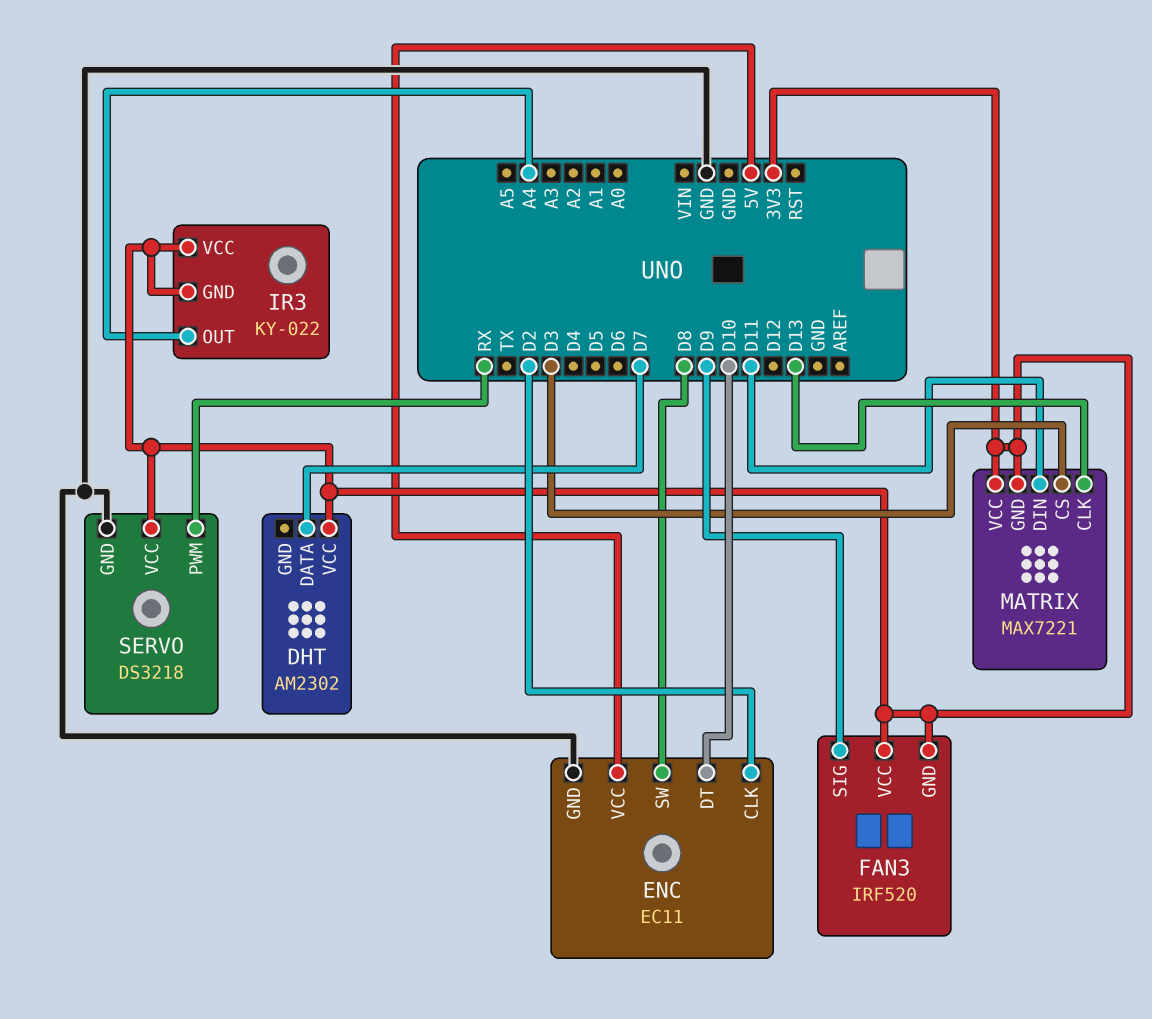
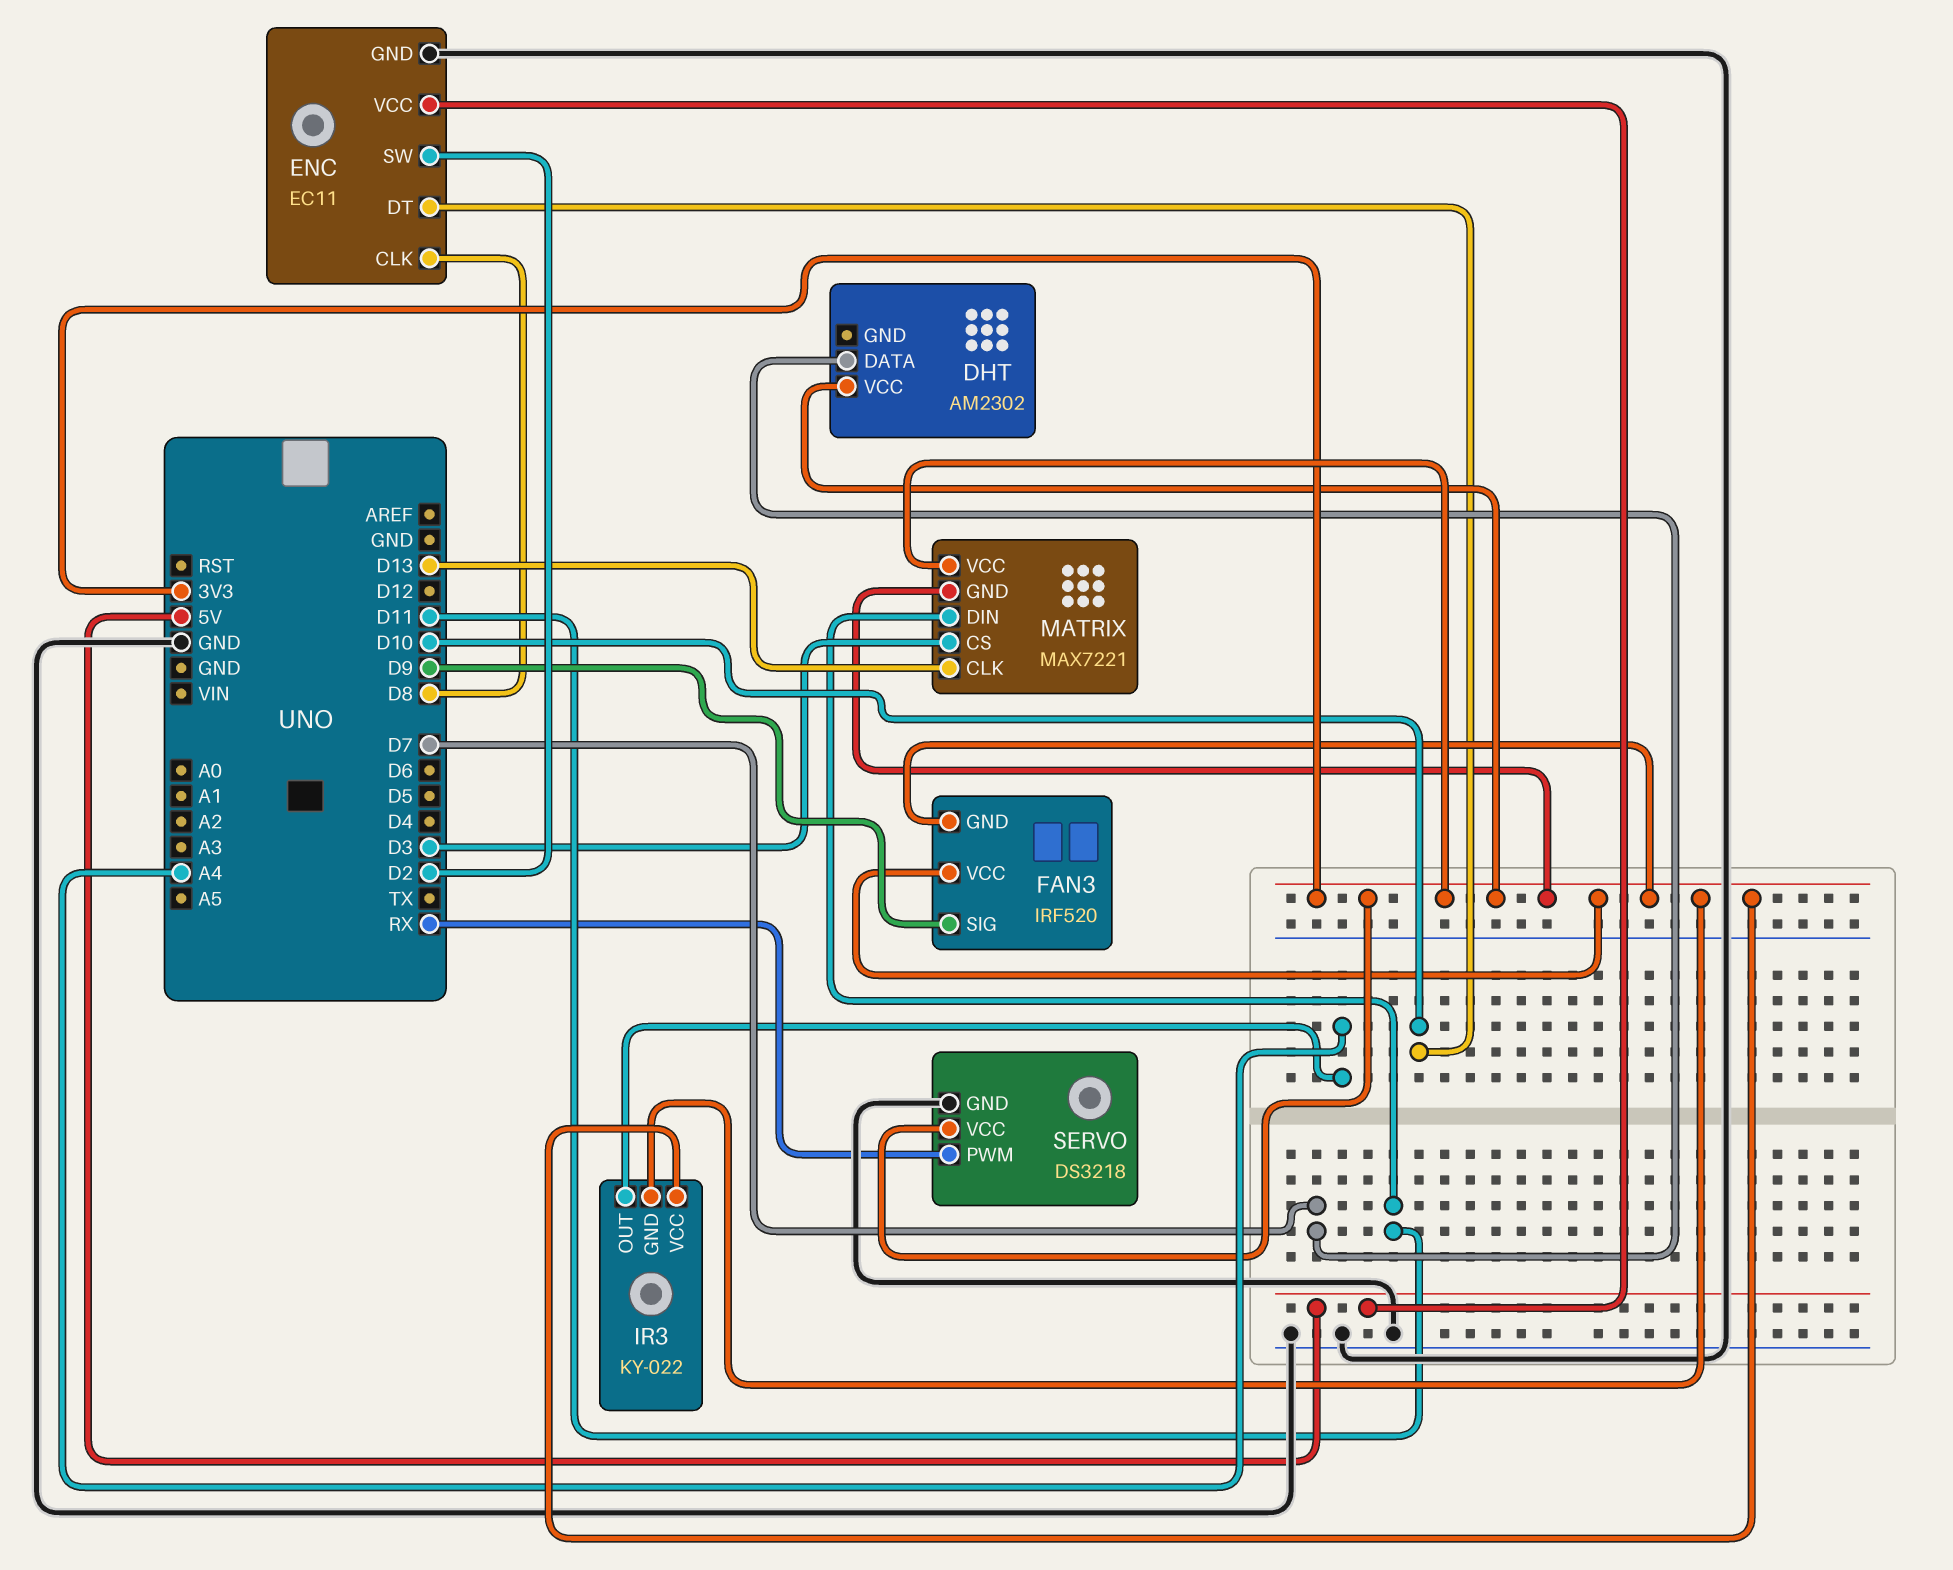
ENC pin CLK: D2 -> D8
ENC pin SW: D8 -> D2

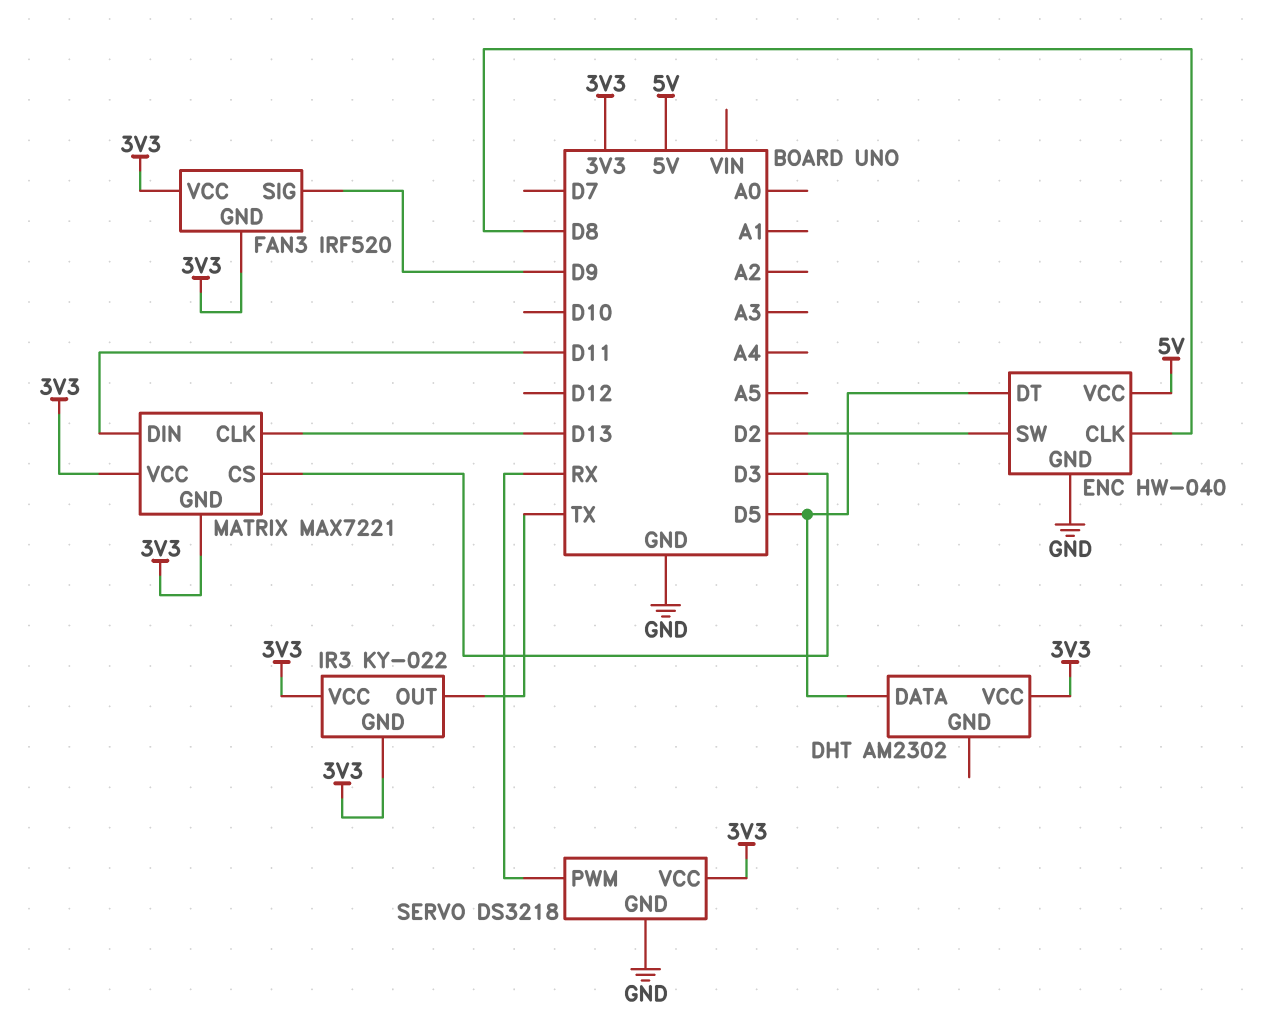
DHT pin DATA: D7 -> D5
ENC: EC11 -> HW-040
ENC pin DT: D10 -> D5
IR3 pin OUT: A4 -> TX

